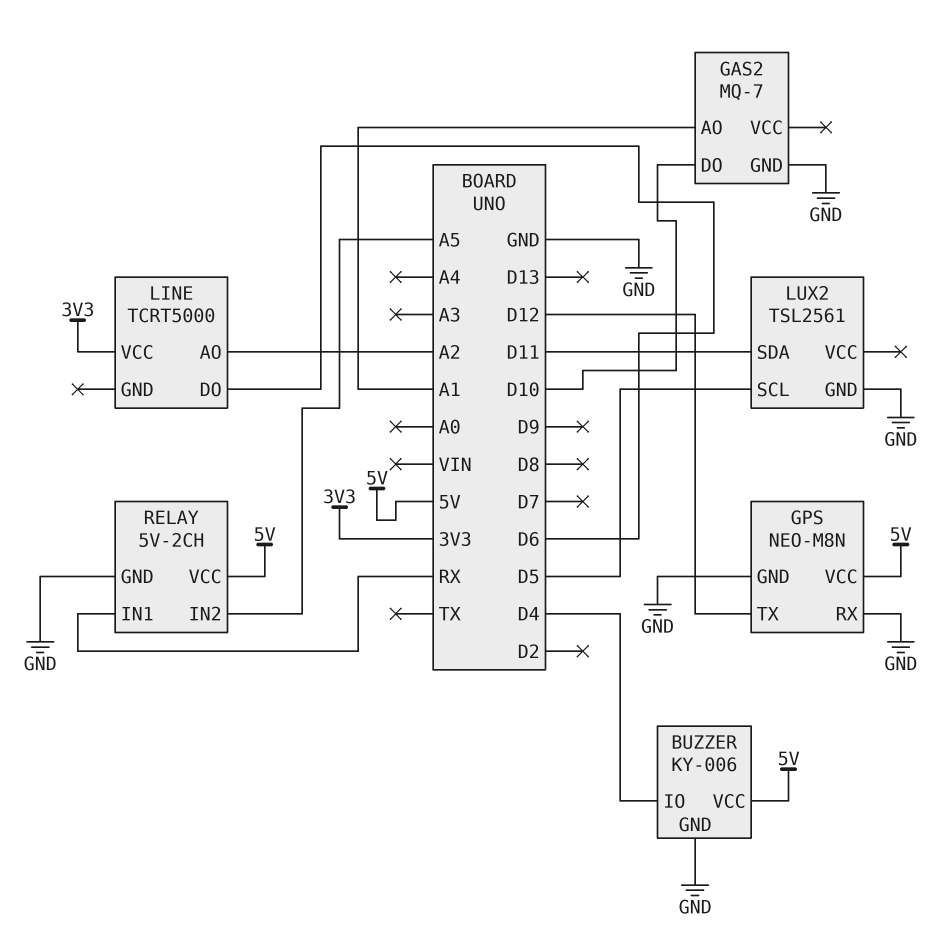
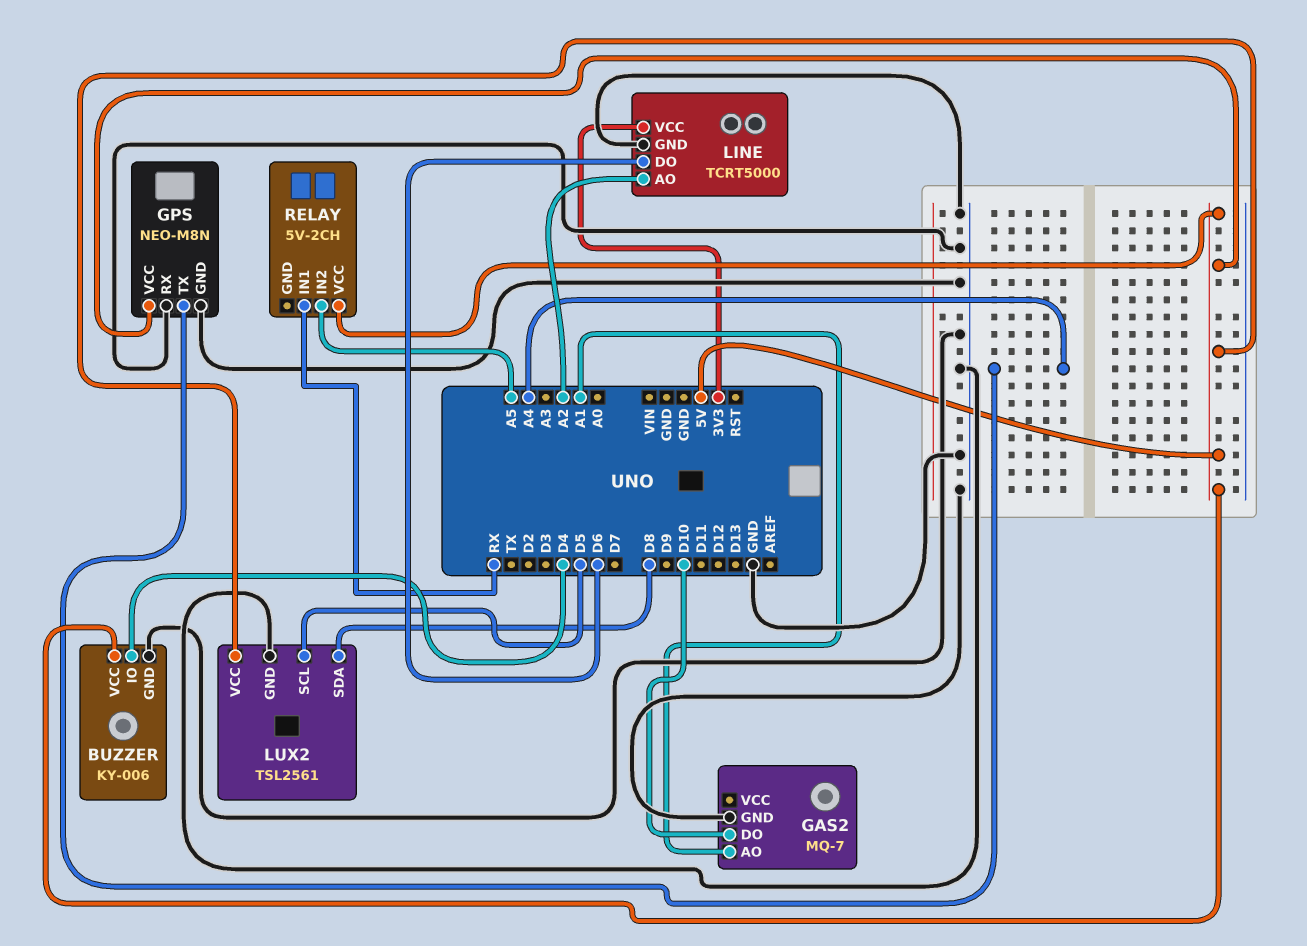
GPS pin TX: D12 -> A4
LINE pin GND: none -> GND
LUX2 pin SDA: D11 -> D8
LUX2 pin VCC: none -> 5V
RELAY pin GND: GND -> none

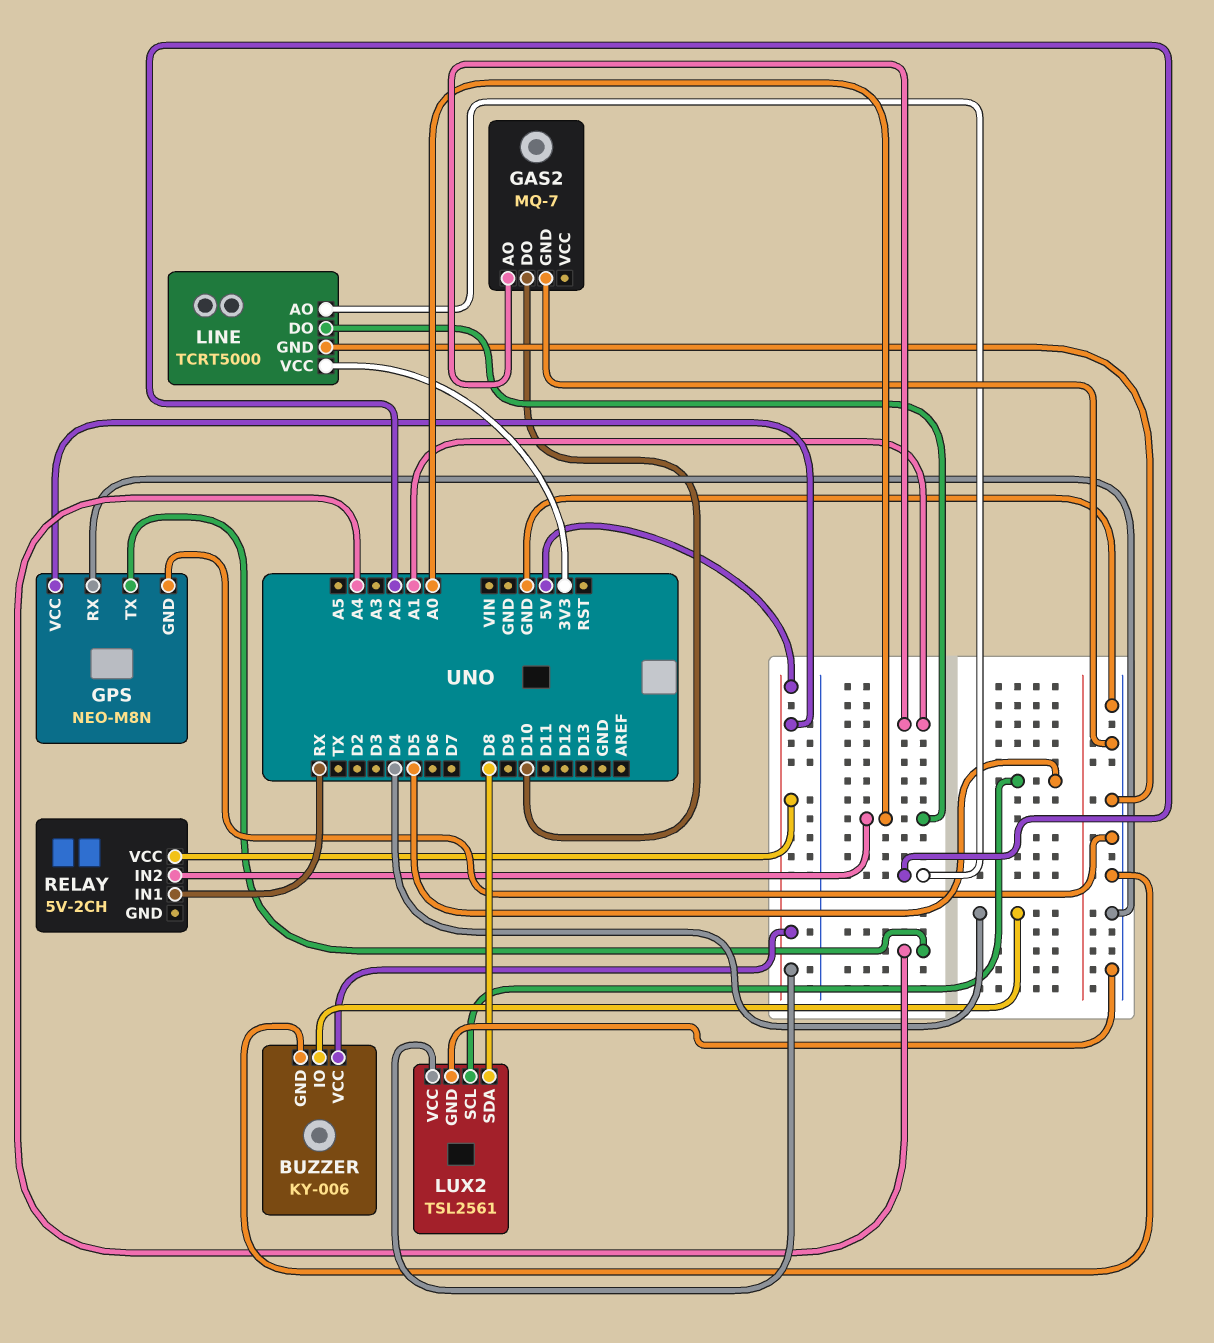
LINE pin DO: D6 -> A0
RELAY pin IN2: A5 -> A0

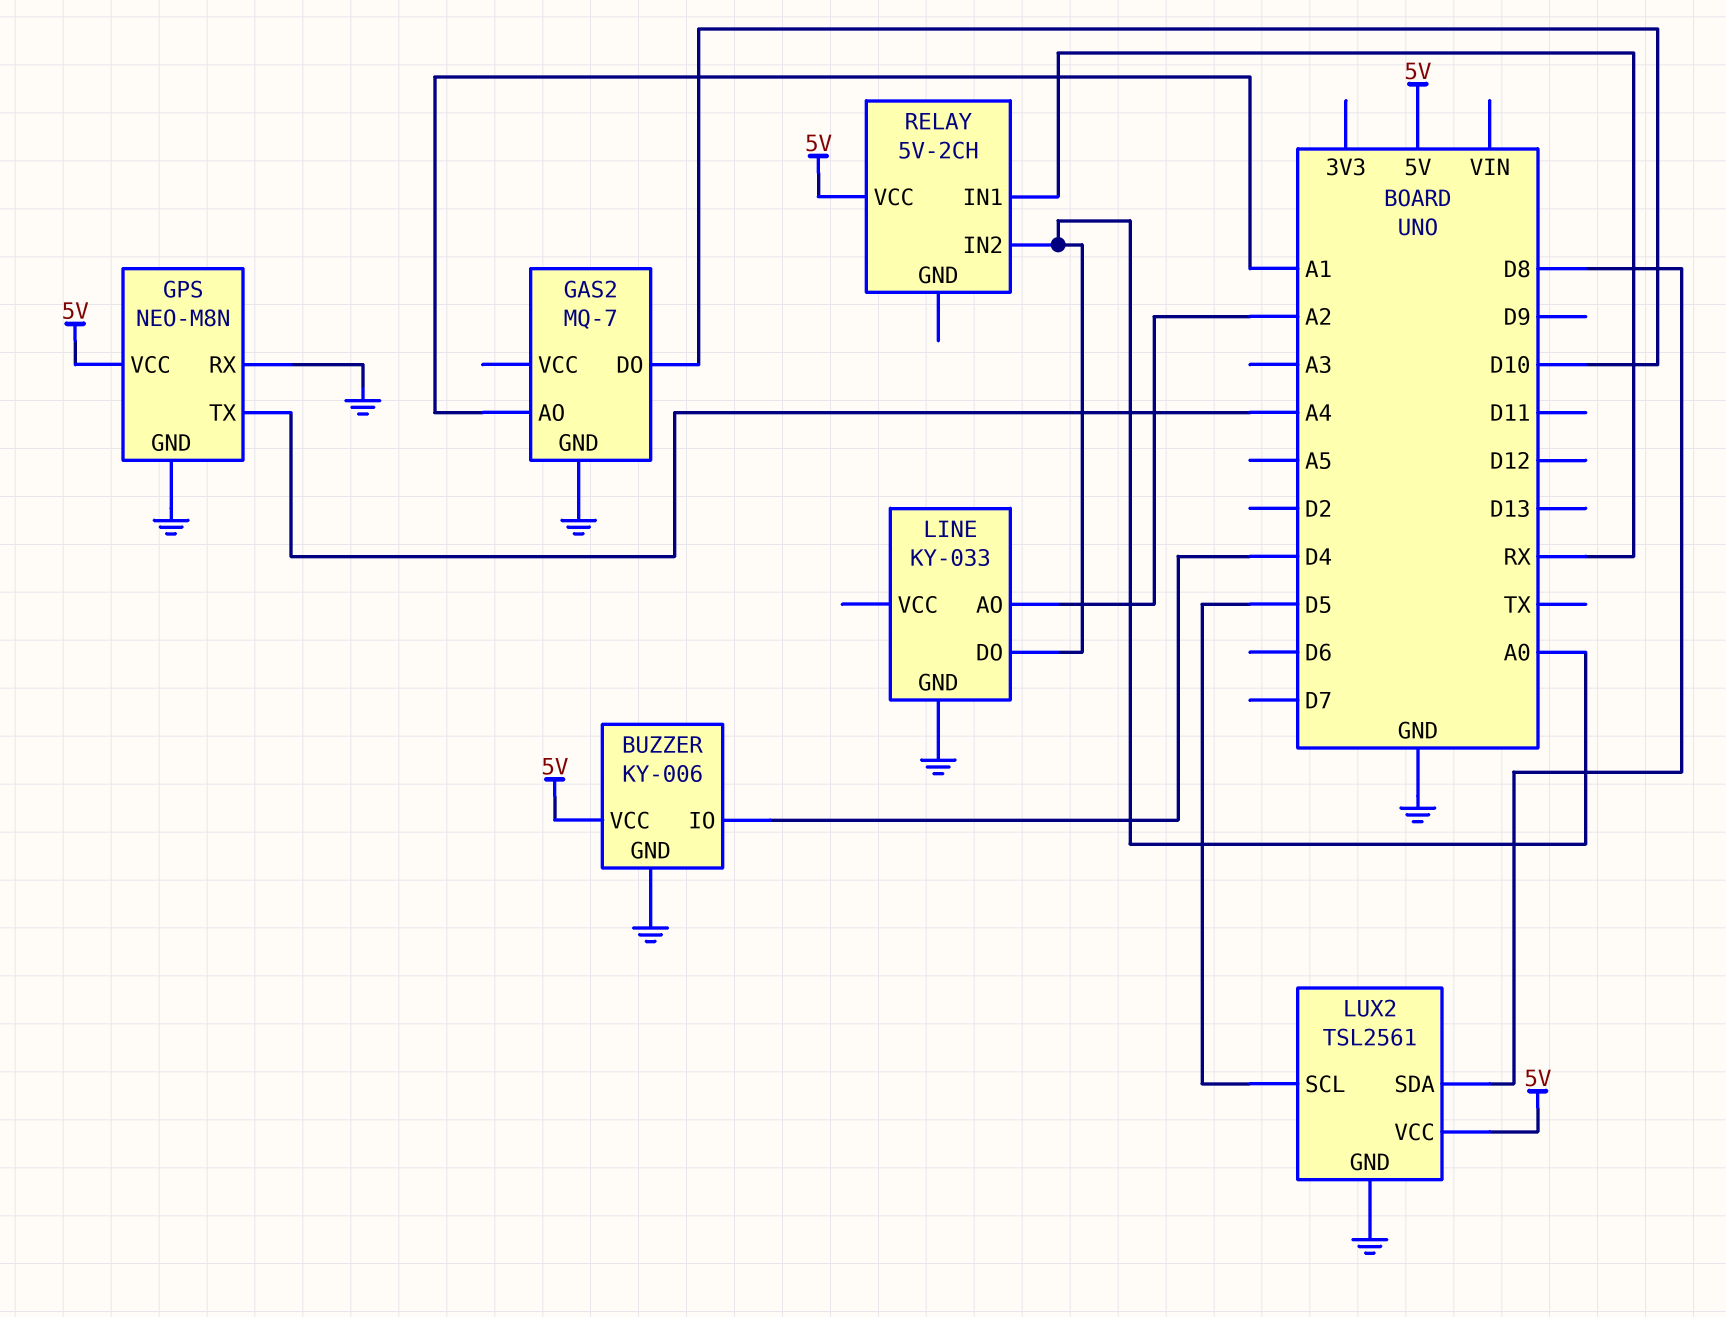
LINE: TCRT5000 -> KY-033
LINE pin VCC: 3V3 -> none

